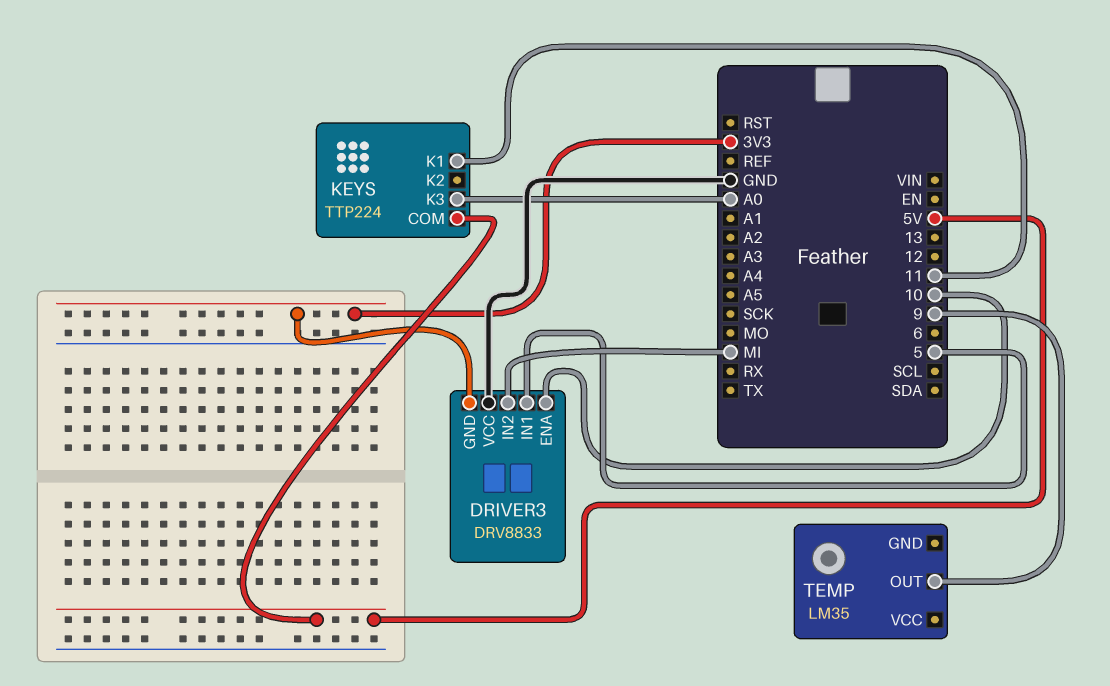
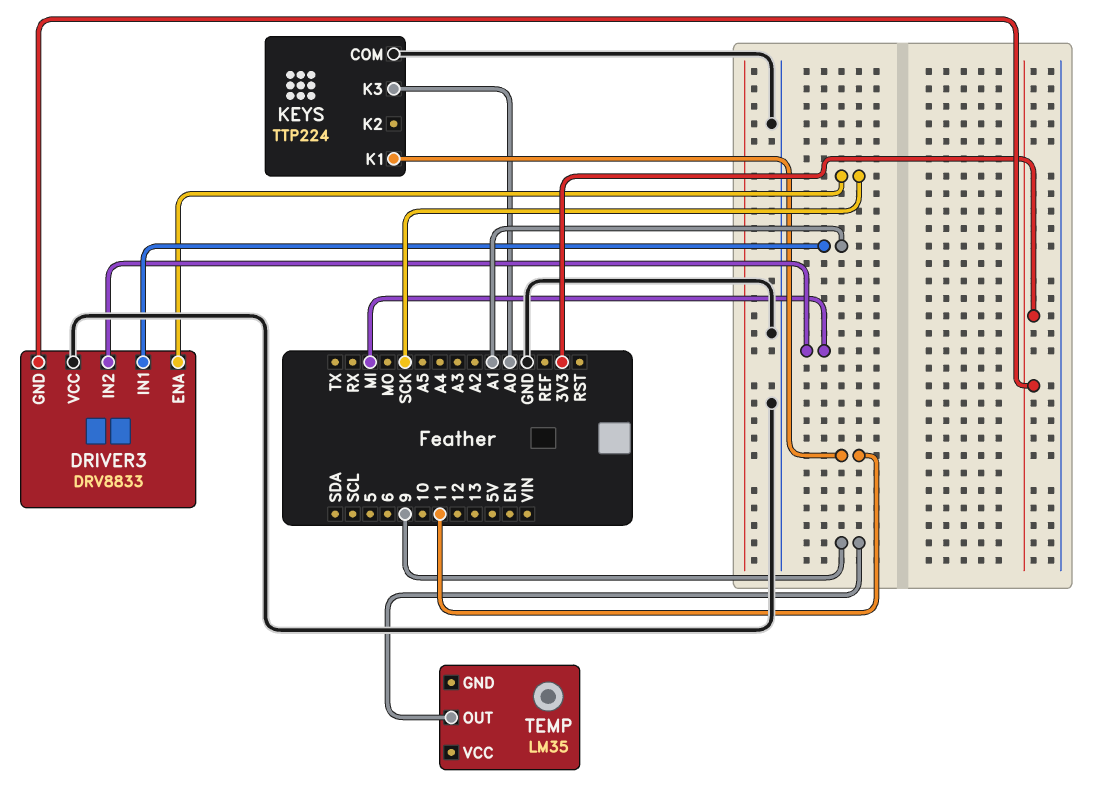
DRIVER3 pin ENA: 10 -> SCK
DRIVER3 pin IN1: 5 -> A1
KEYS pin COM: 5V -> GND

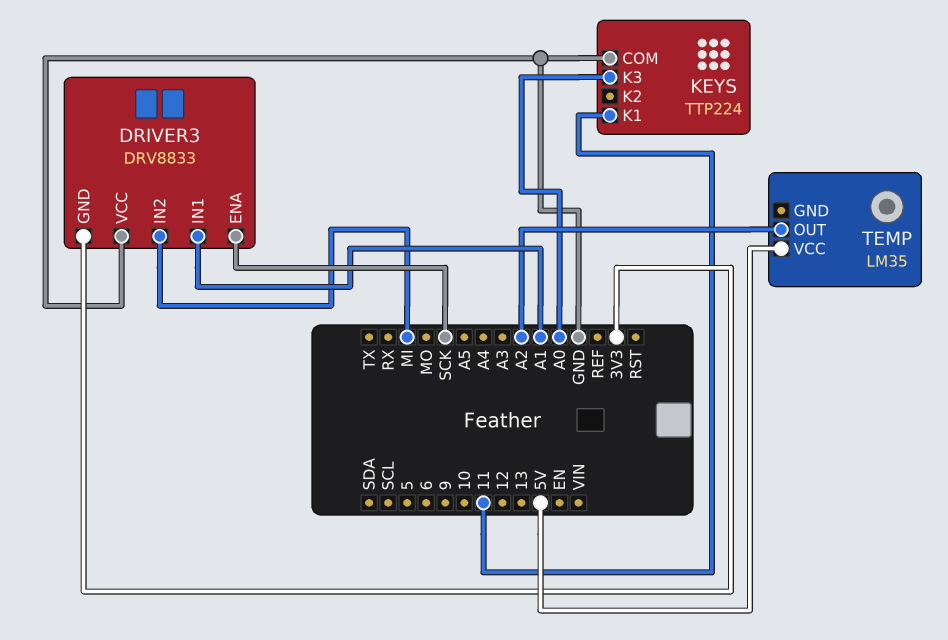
TEMP pin OUT: 9 -> A2
TEMP pin VCC: none -> 5V

